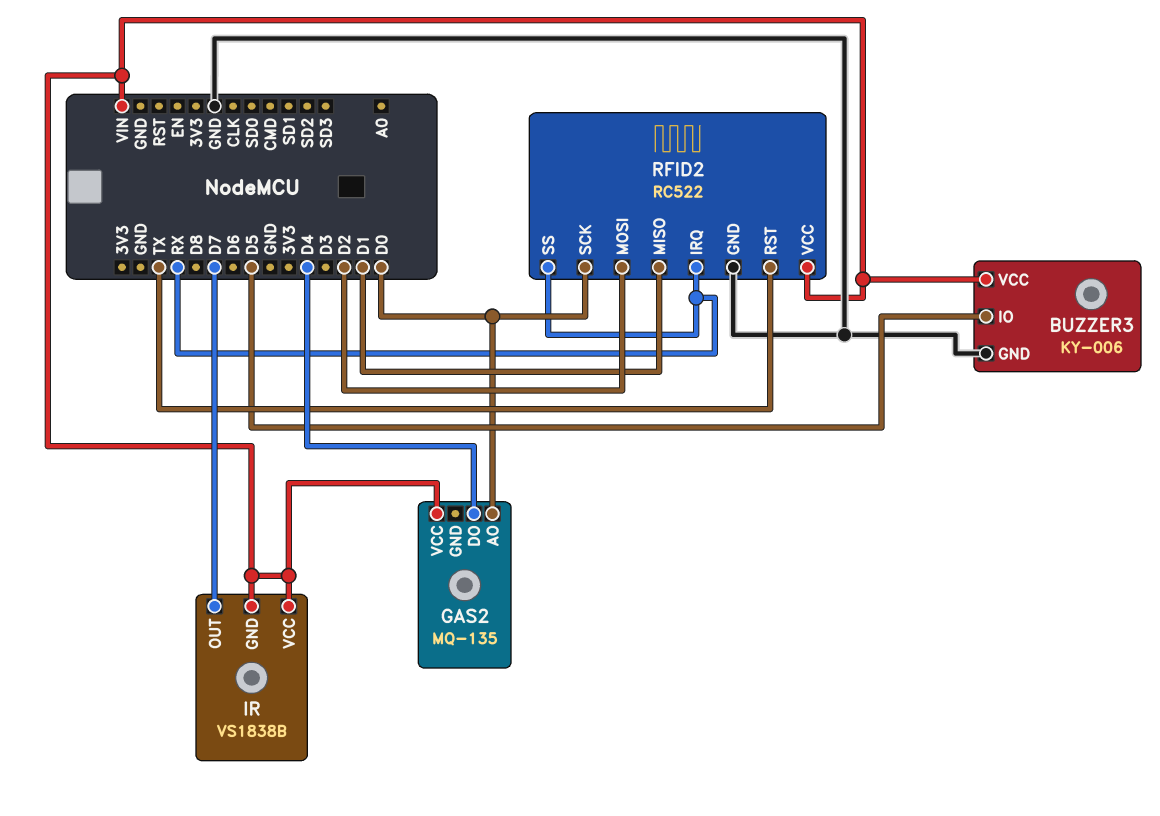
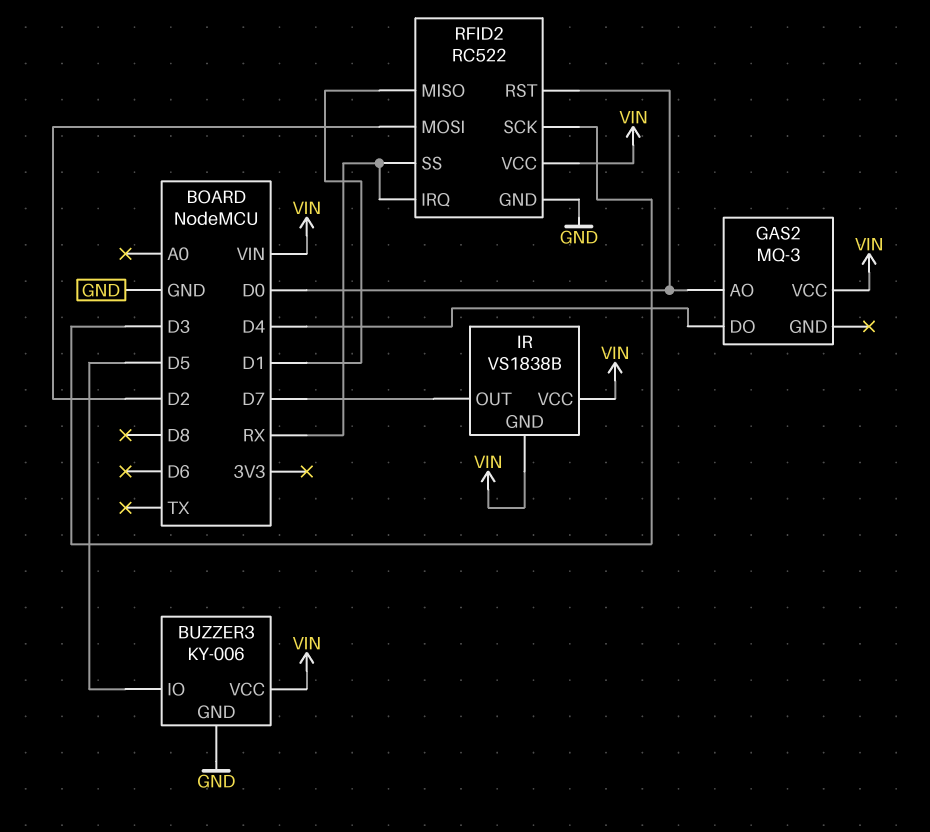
GAS2: MQ-135 -> MQ-3
RFID2 pin RST: TX -> D0
RFID2 pin SCK: D0 -> D3

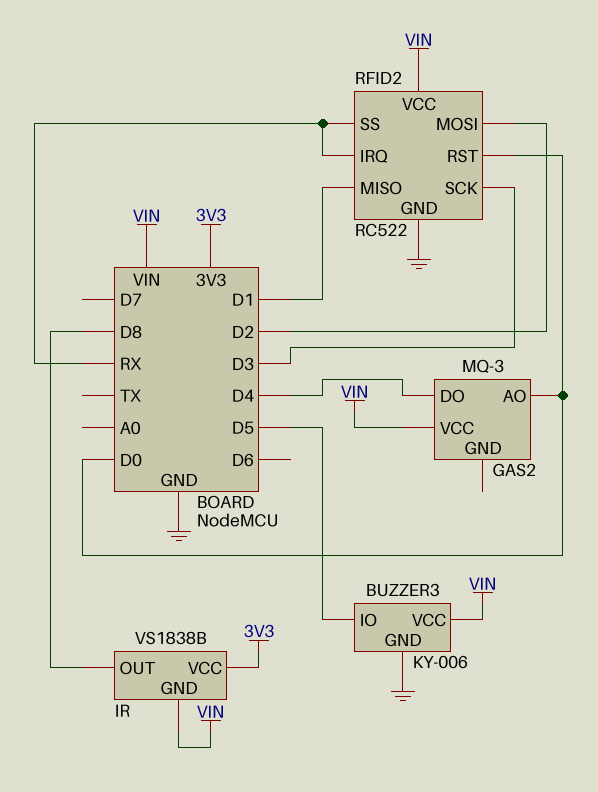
IR pin OUT: D7 -> D8
IR pin VCC: VIN -> 3V3

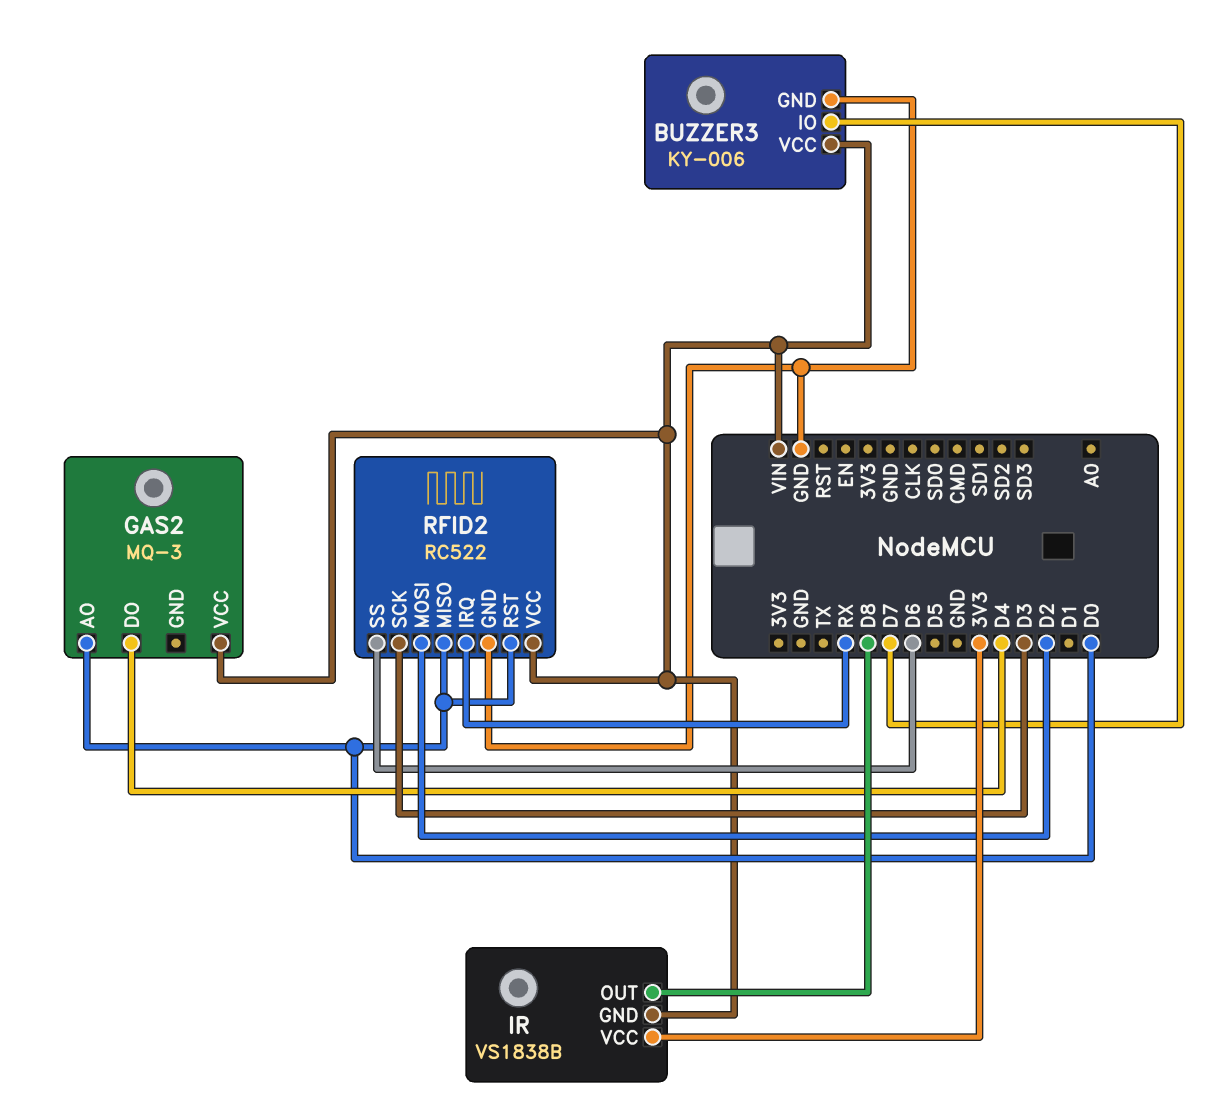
BUZZER3 pin IO: D5 -> D7
RFID2 pin MISO: D1 -> D0
RFID2 pin SS: RX -> D6

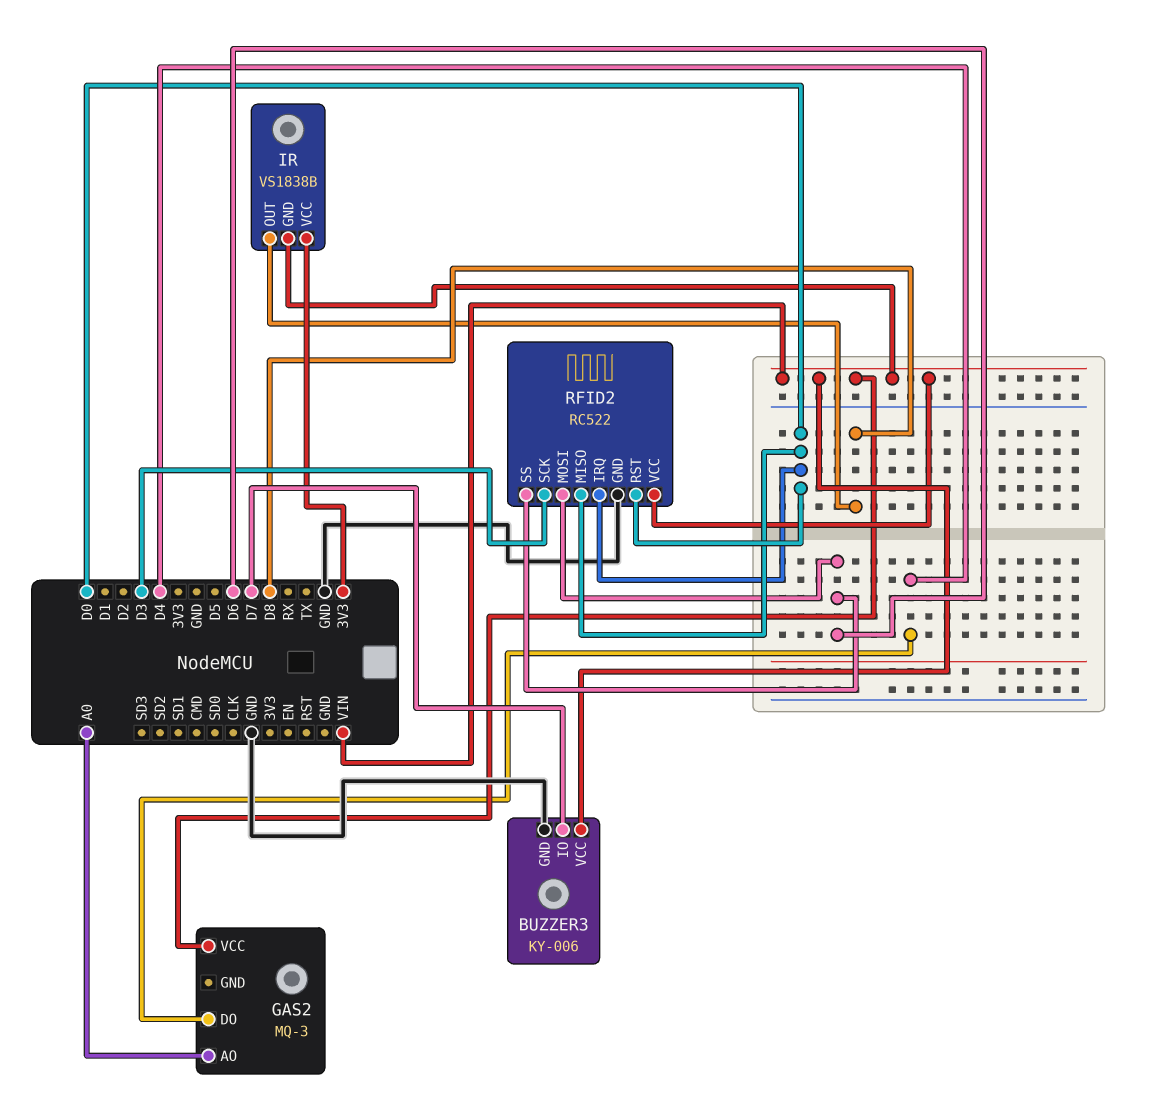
GAS2 pin AO: D0 -> A0
RFID2 pin IRQ: RX -> D0
RFID2 pin MOSI: D2 -> D6

